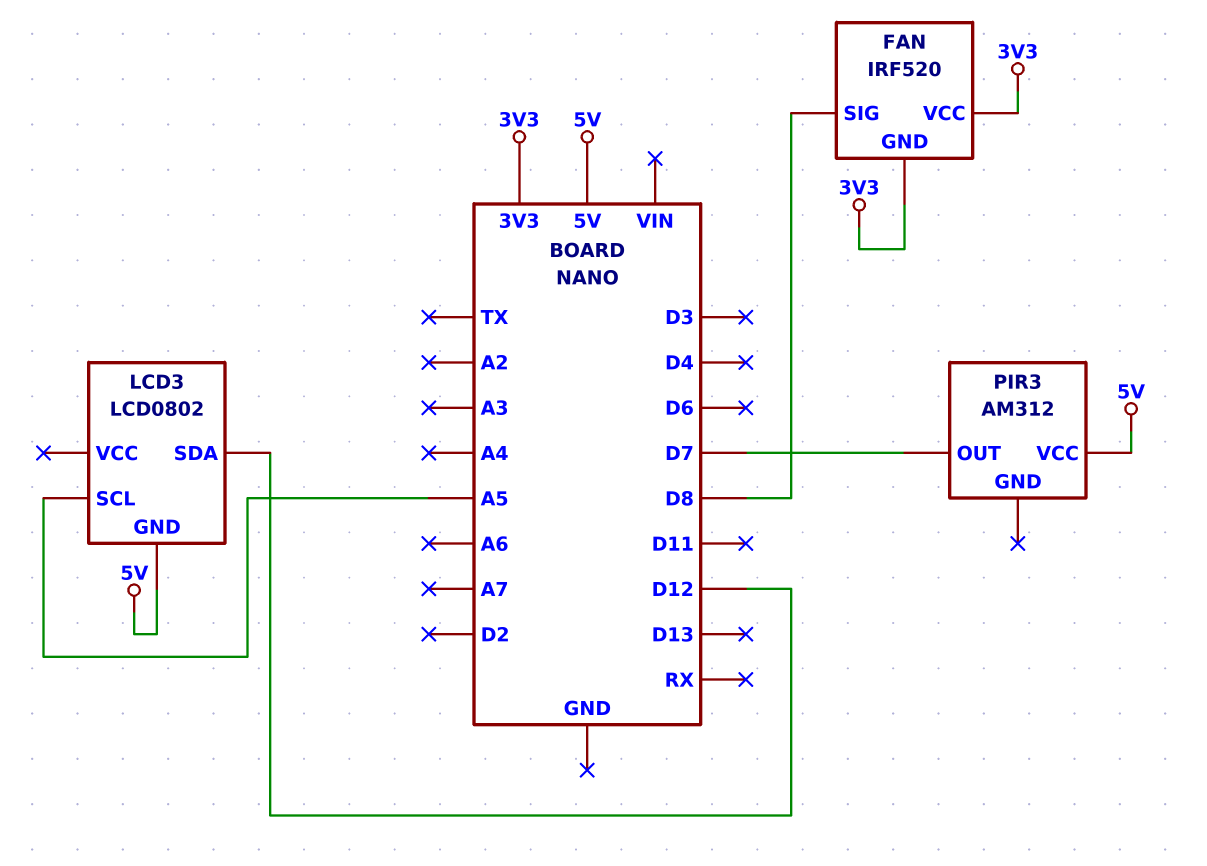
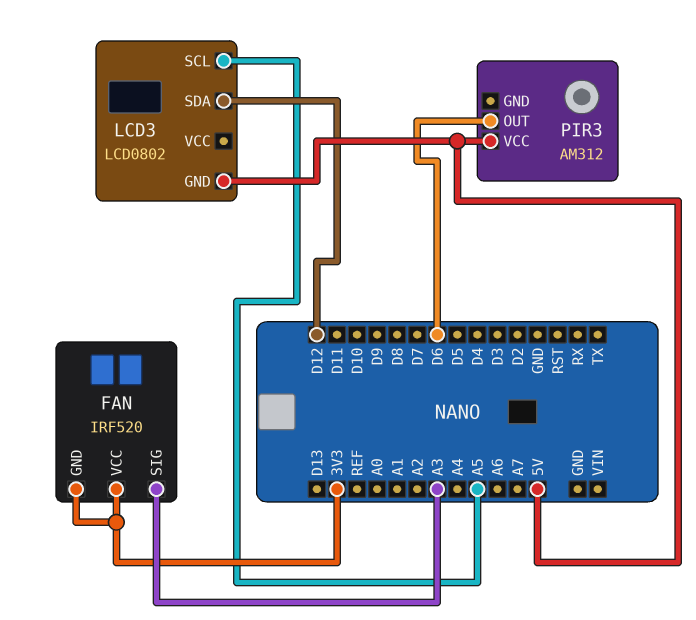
FAN pin SIG: D8 -> A3
PIR3 pin OUT: D7 -> D6

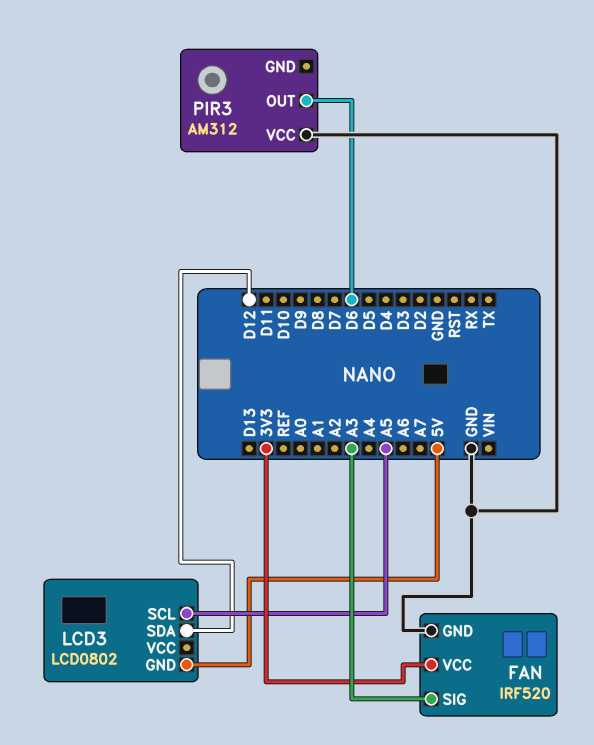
FAN pin GND: 3V3 -> GND
PIR3 pin VCC: 5V -> GND

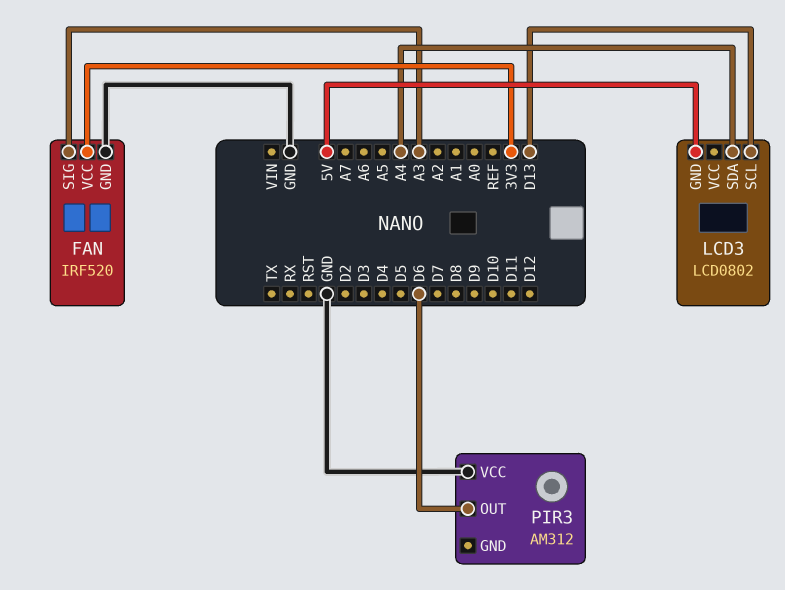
LCD3 pin SCL: A5 -> D13
LCD3 pin SDA: D12 -> A4

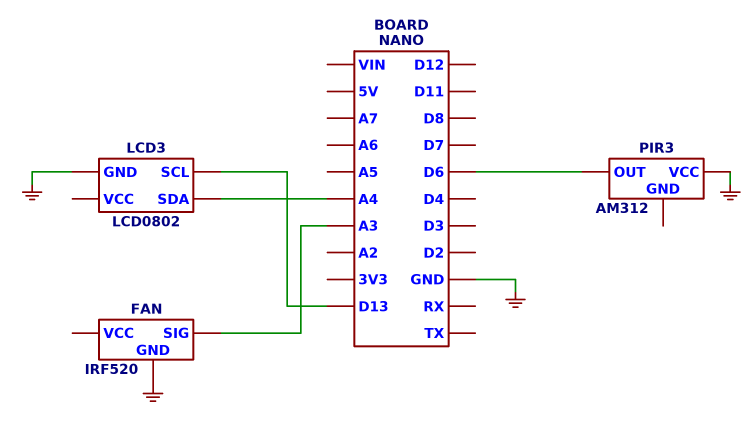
FAN pin VCC: 3V3 -> none
LCD3 pin GND: 5V -> GND

